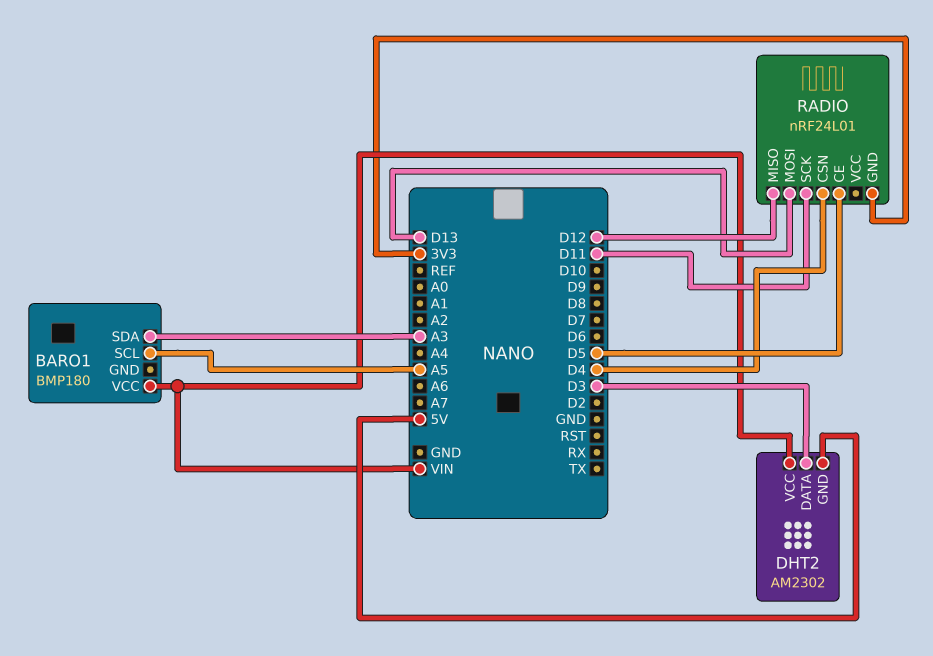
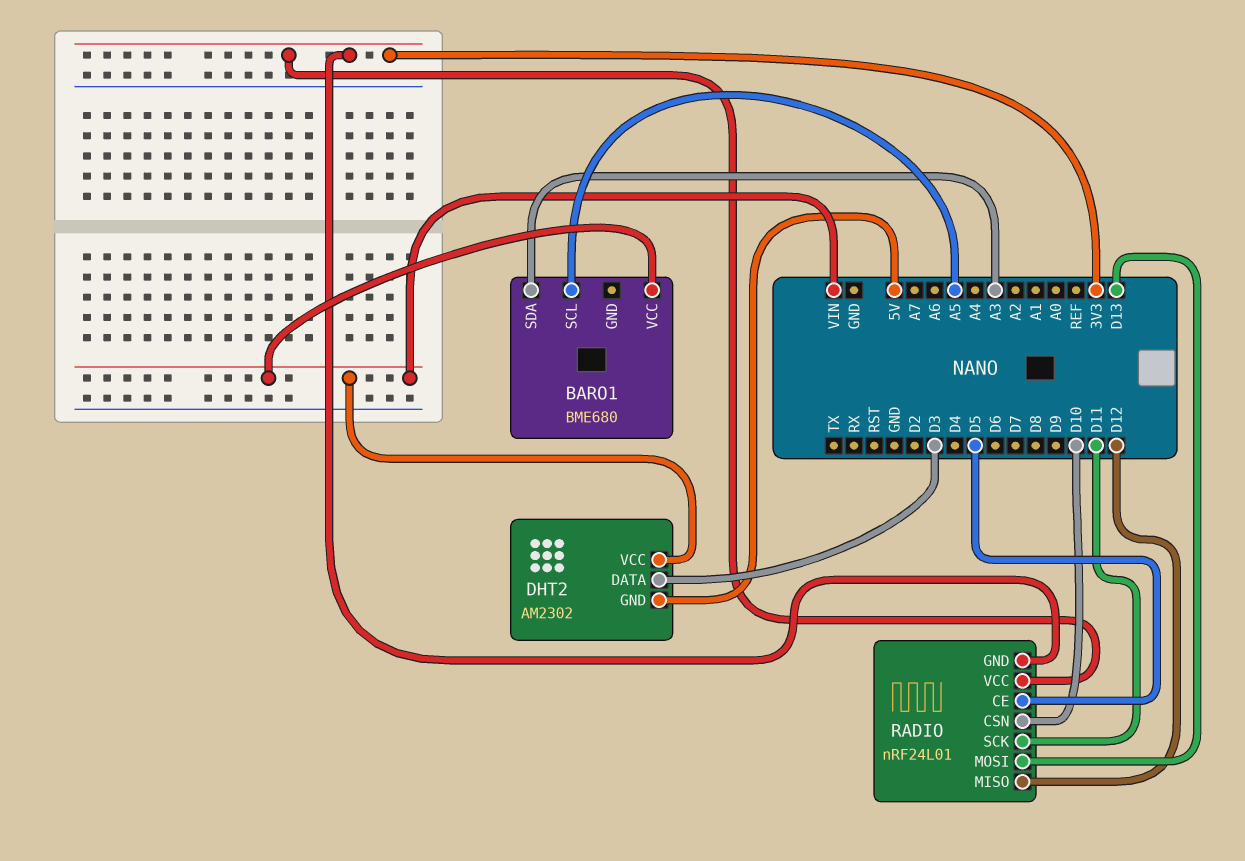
BARO1: BMP180 -> BME680
RADIO pin CSN: D4 -> D10
RADIO pin VCC: none -> 3V3

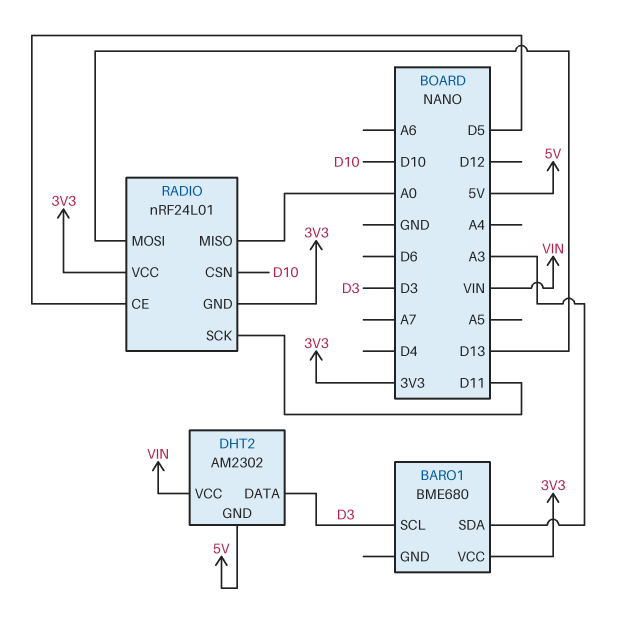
BARO1 pin SCL: A5 -> D3
BARO1 pin VCC: VIN -> 3V3
RADIO pin MISO: D12 -> A0

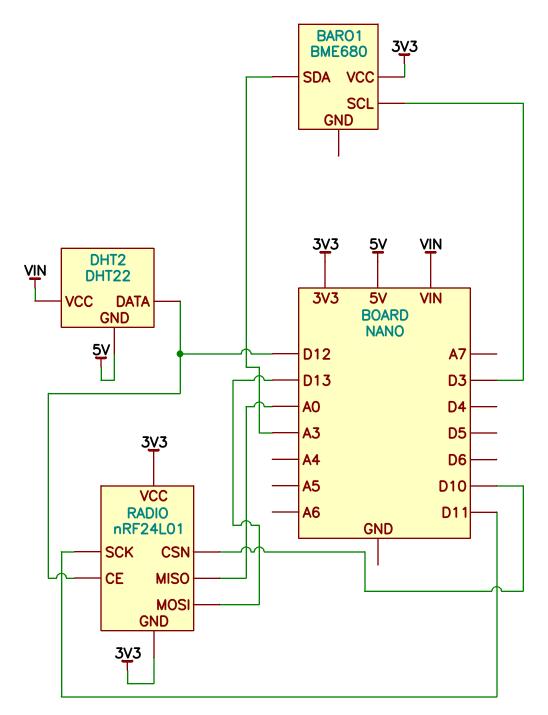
DHT2: AM2302 -> DHT22
DHT2 pin DATA: D3 -> D12
RADIO pin CE: D5 -> D12

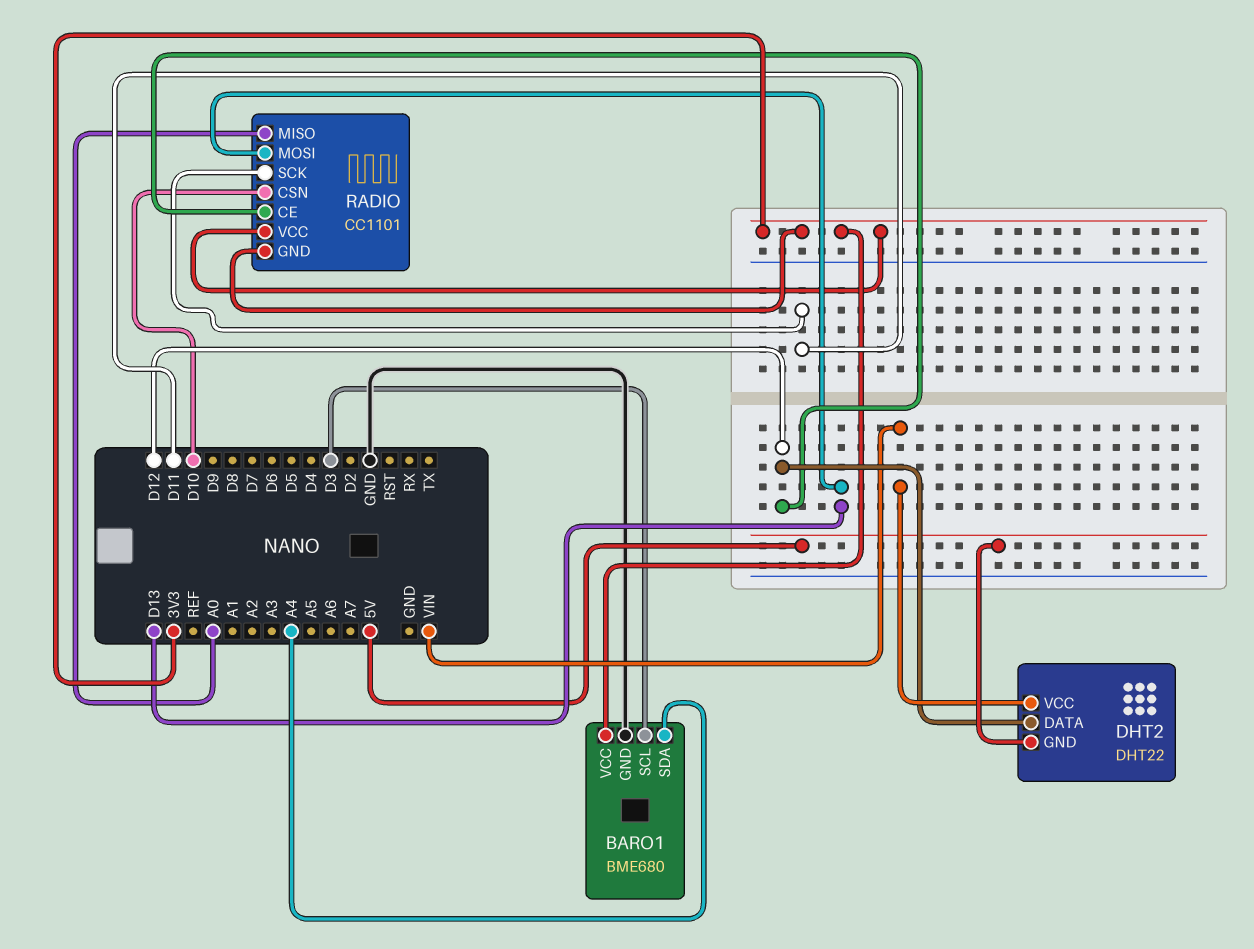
BARO1 pin GND: none -> GND
BARO1 pin SDA: A3 -> A4
RADIO: nRF24L01 -> CC1101

